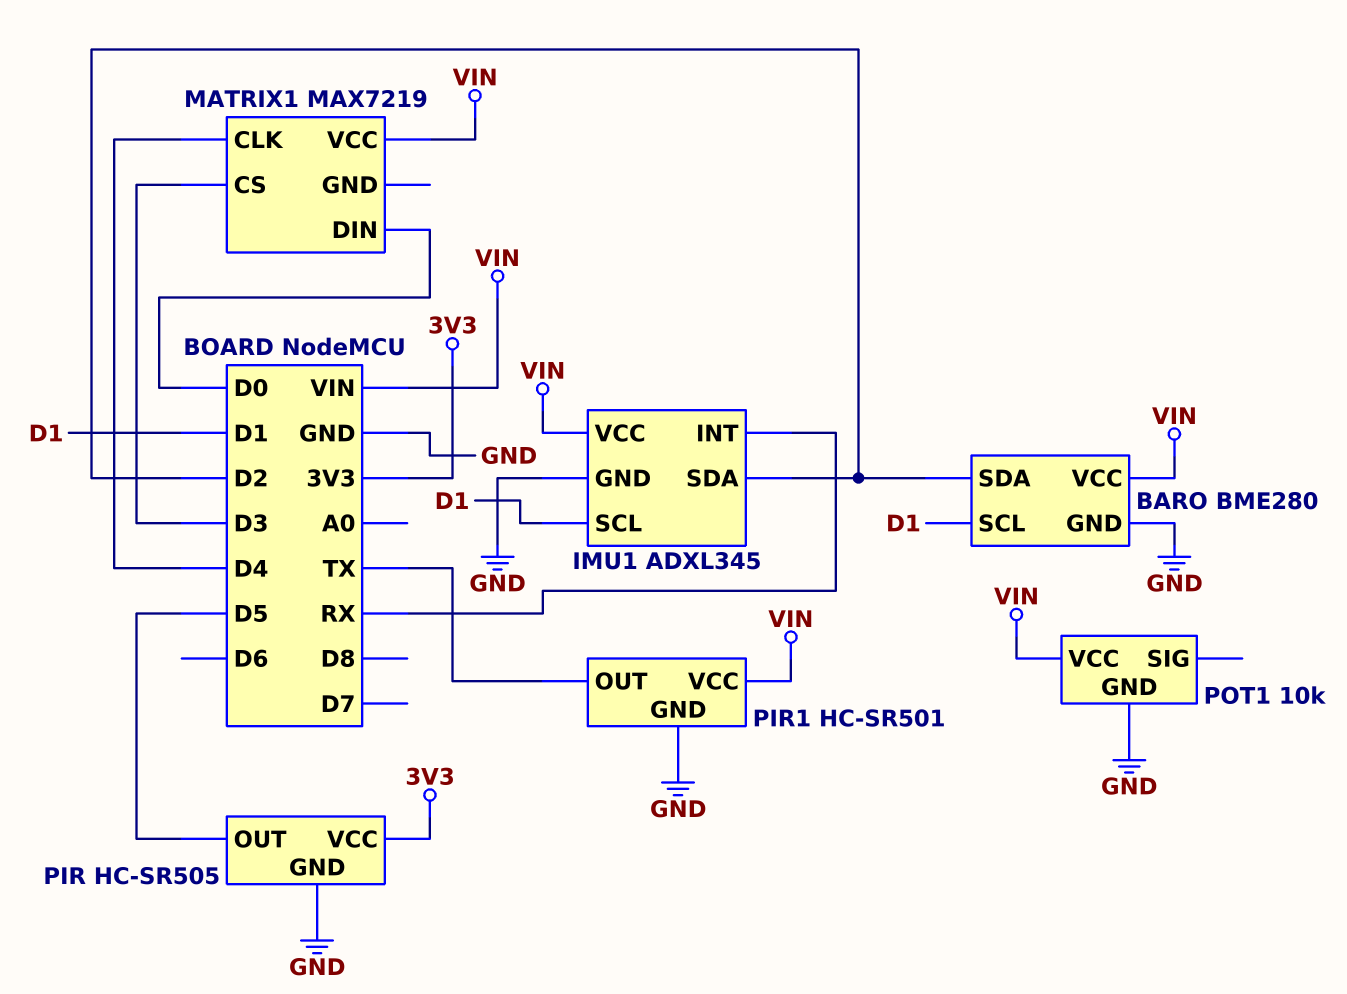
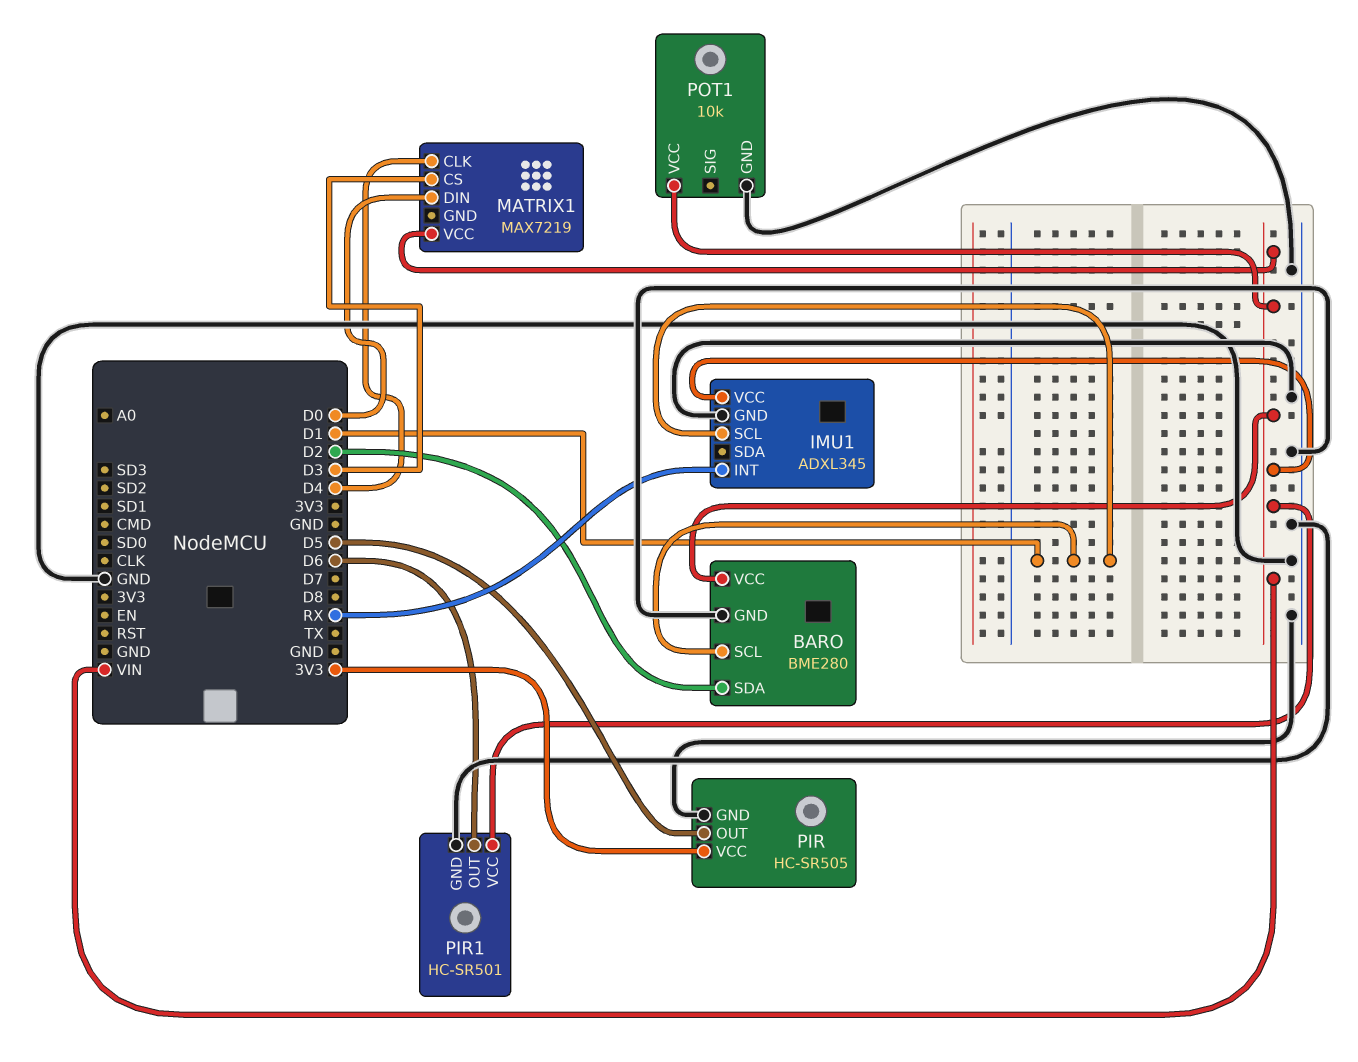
IMU1 pin SDA: D2 -> none
PIR1 pin OUT: TX -> D6

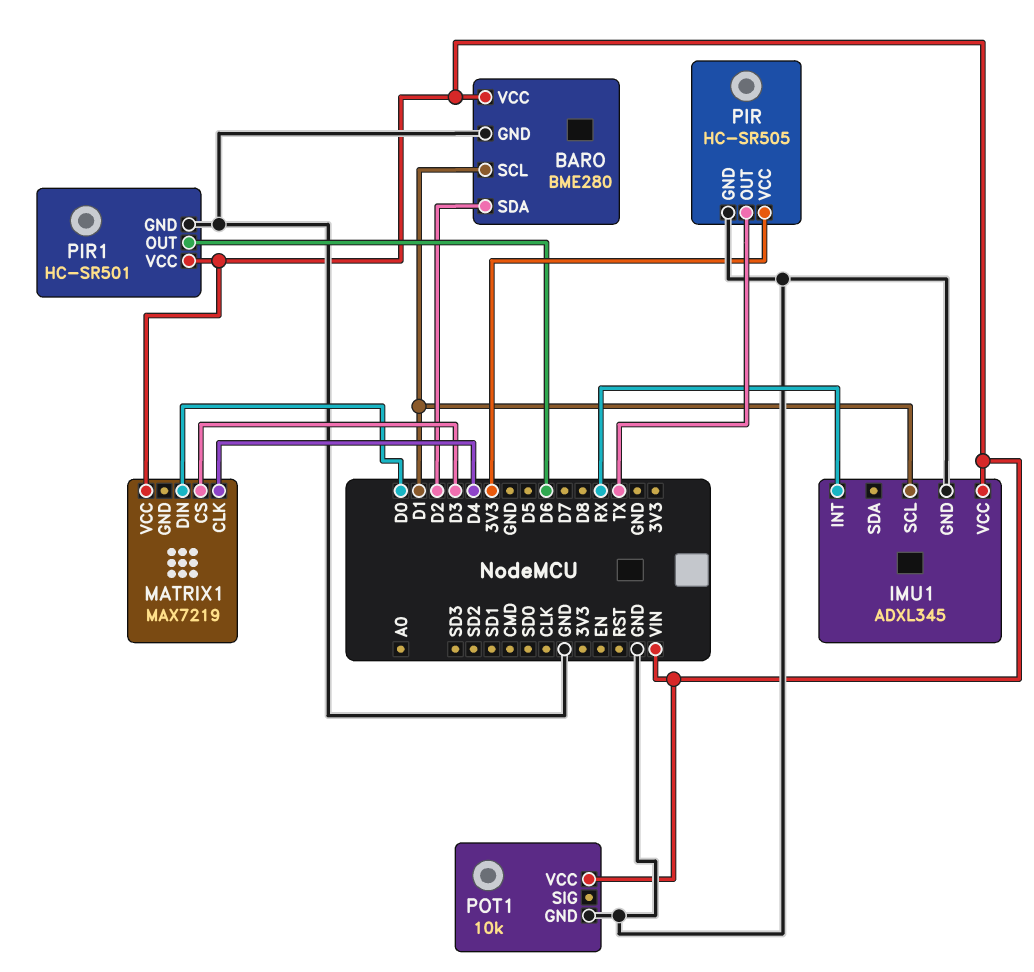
PIR pin OUT: D5 -> TX

